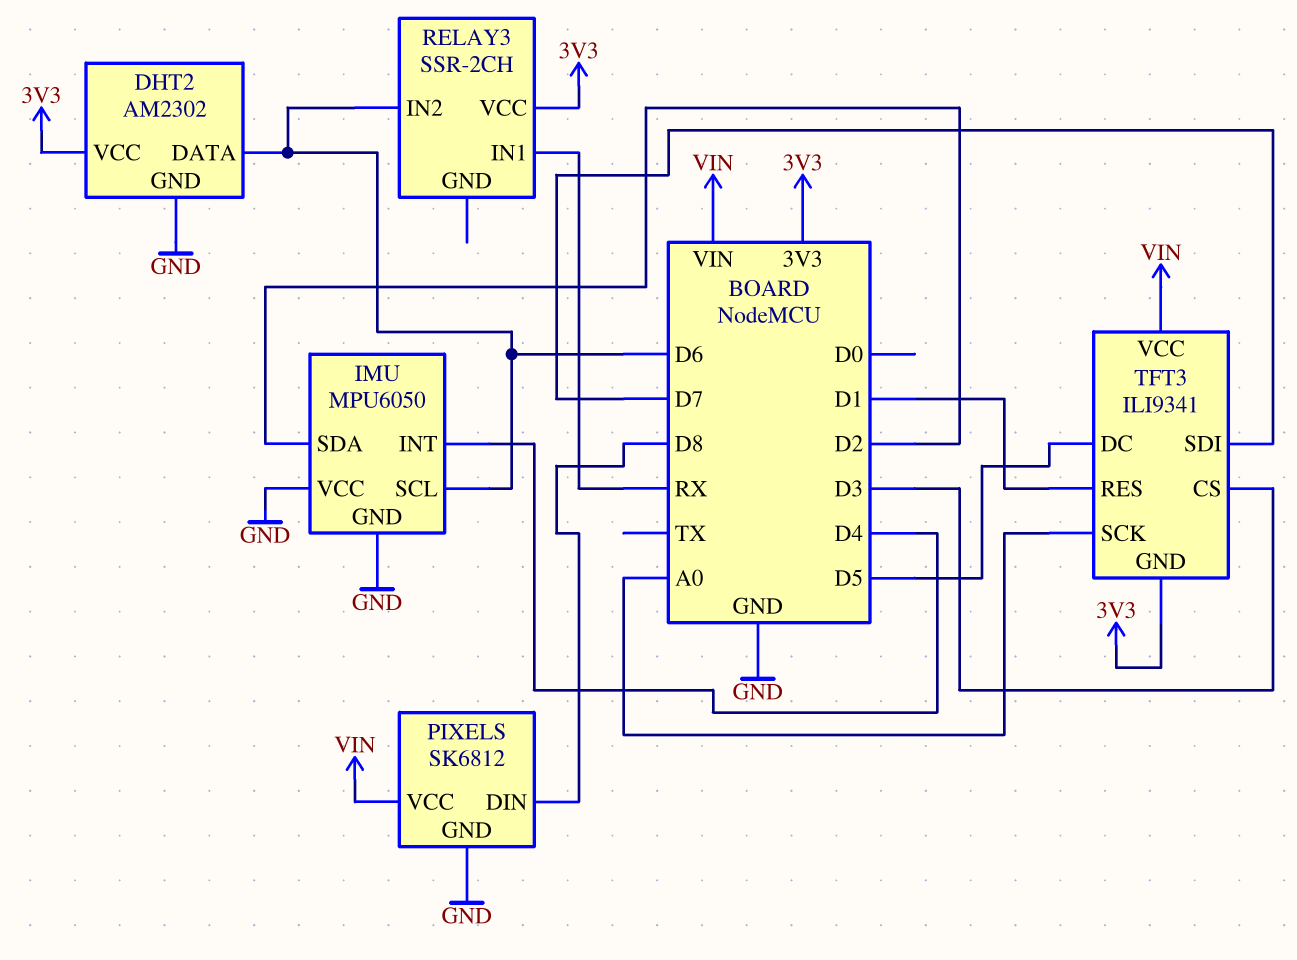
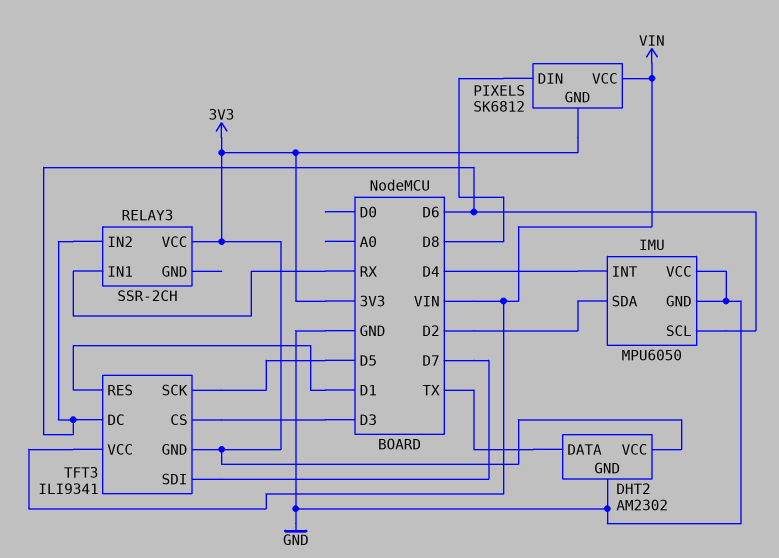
DHT2 pin DATA: D6 -> TX
PIXELS pin GND: GND -> 3V3
TFT3 pin DC: D5 -> D6
TFT3 pin SCK: A0 -> D5

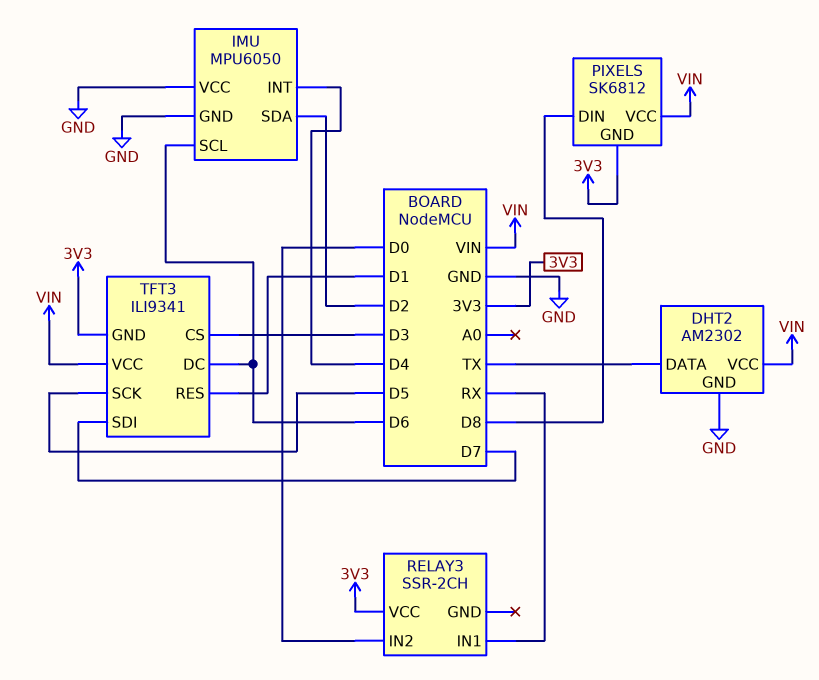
DHT2 pin VCC: 3V3 -> VIN
RELAY3 pin IN2: D6 -> D0

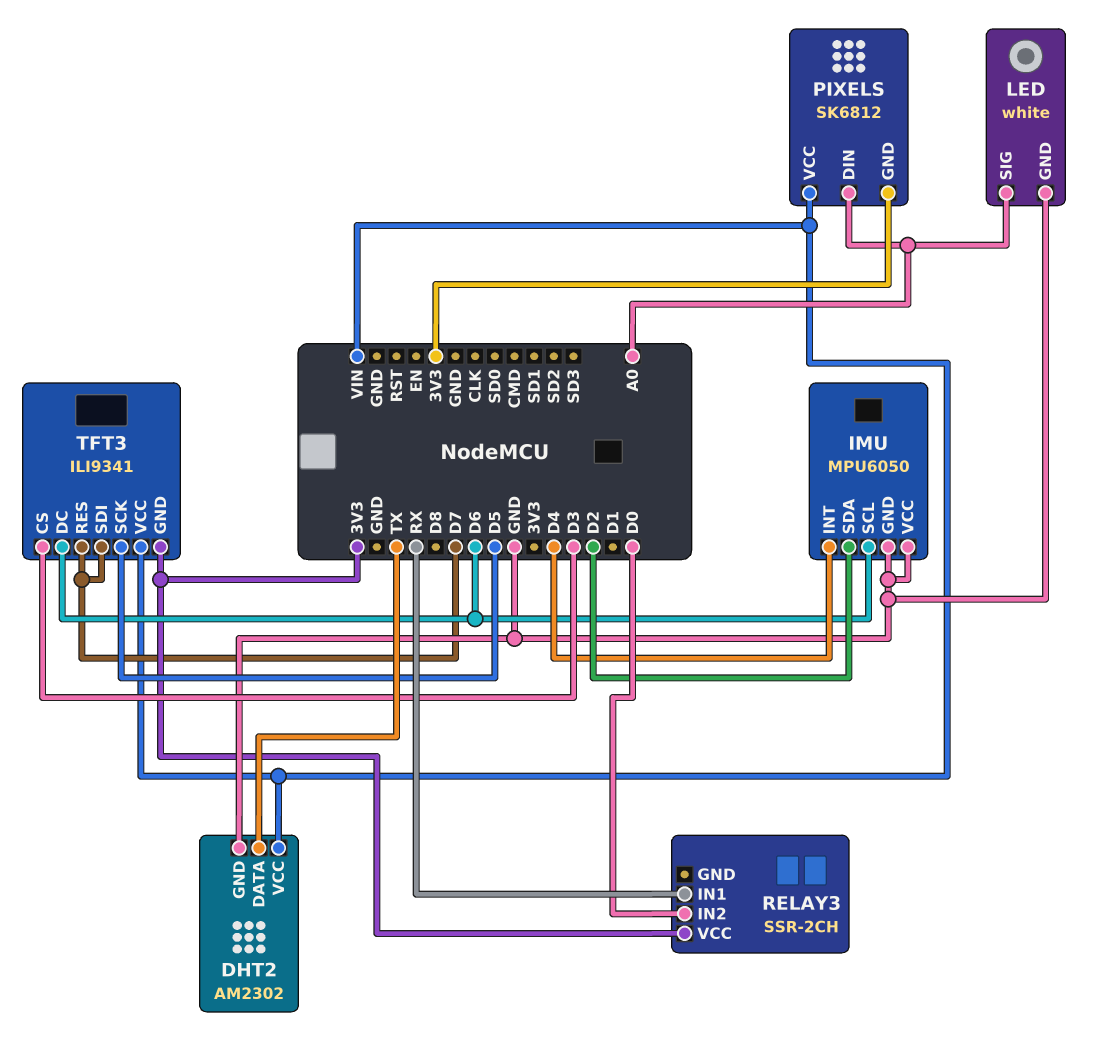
LED: none -> white
LED pin GND: none -> GND
LED pin SIG: none -> A0
PIXELS pin DIN: D8 -> A0
TFT3 pin RES: D1 -> D7

